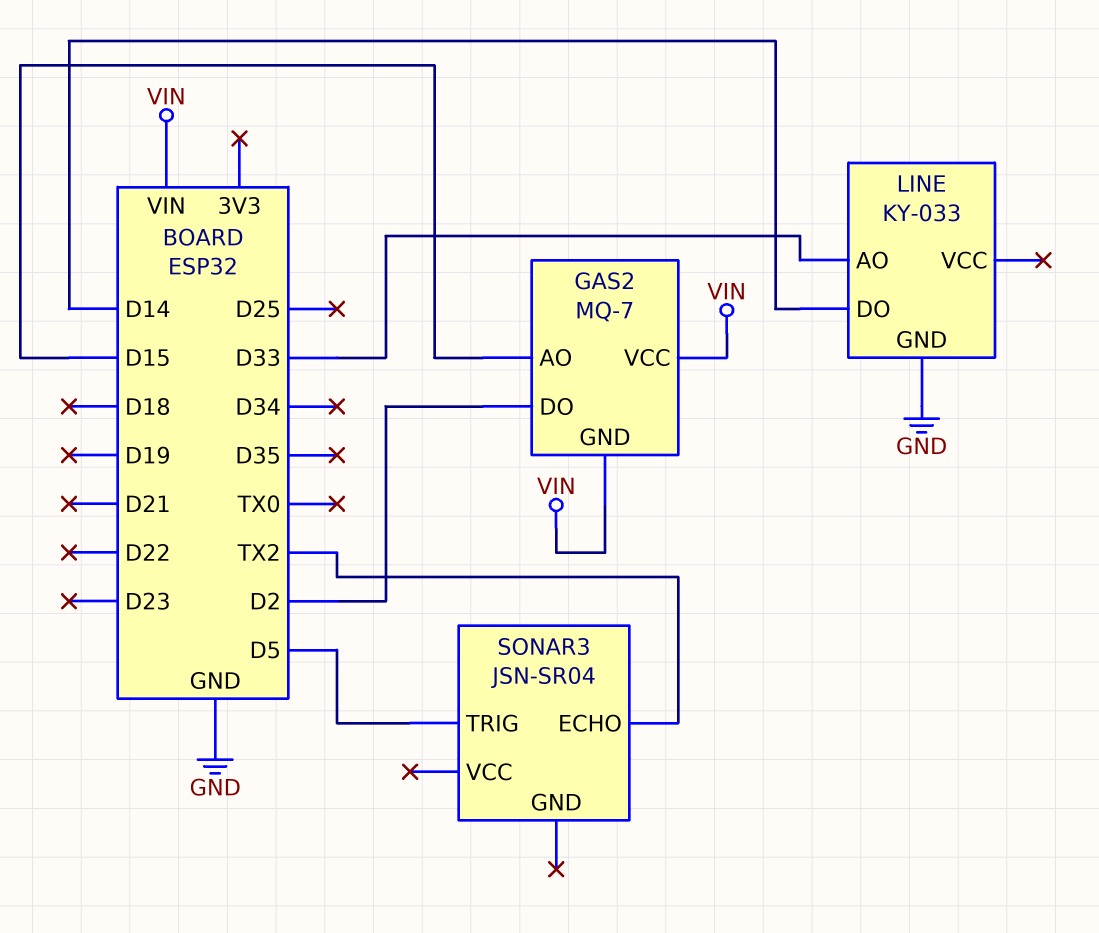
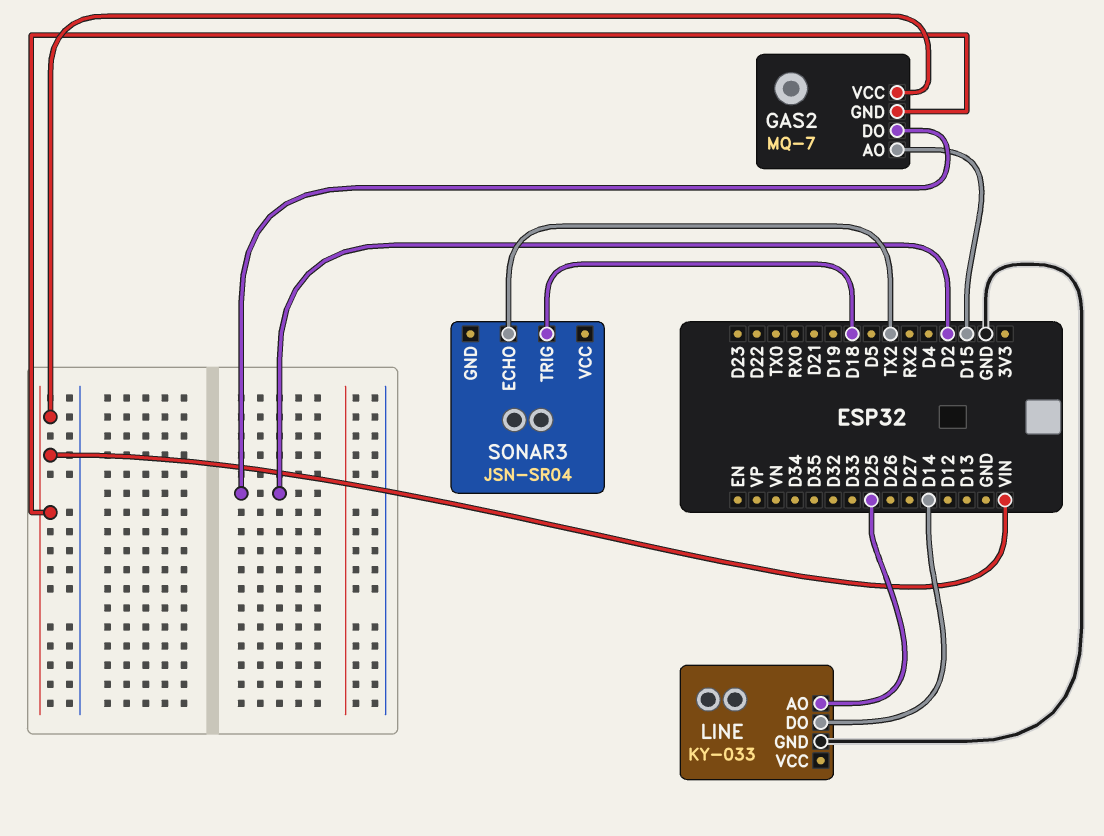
LINE pin AO: D33 -> D25
SONAR3 pin TRIG: D5 -> D18

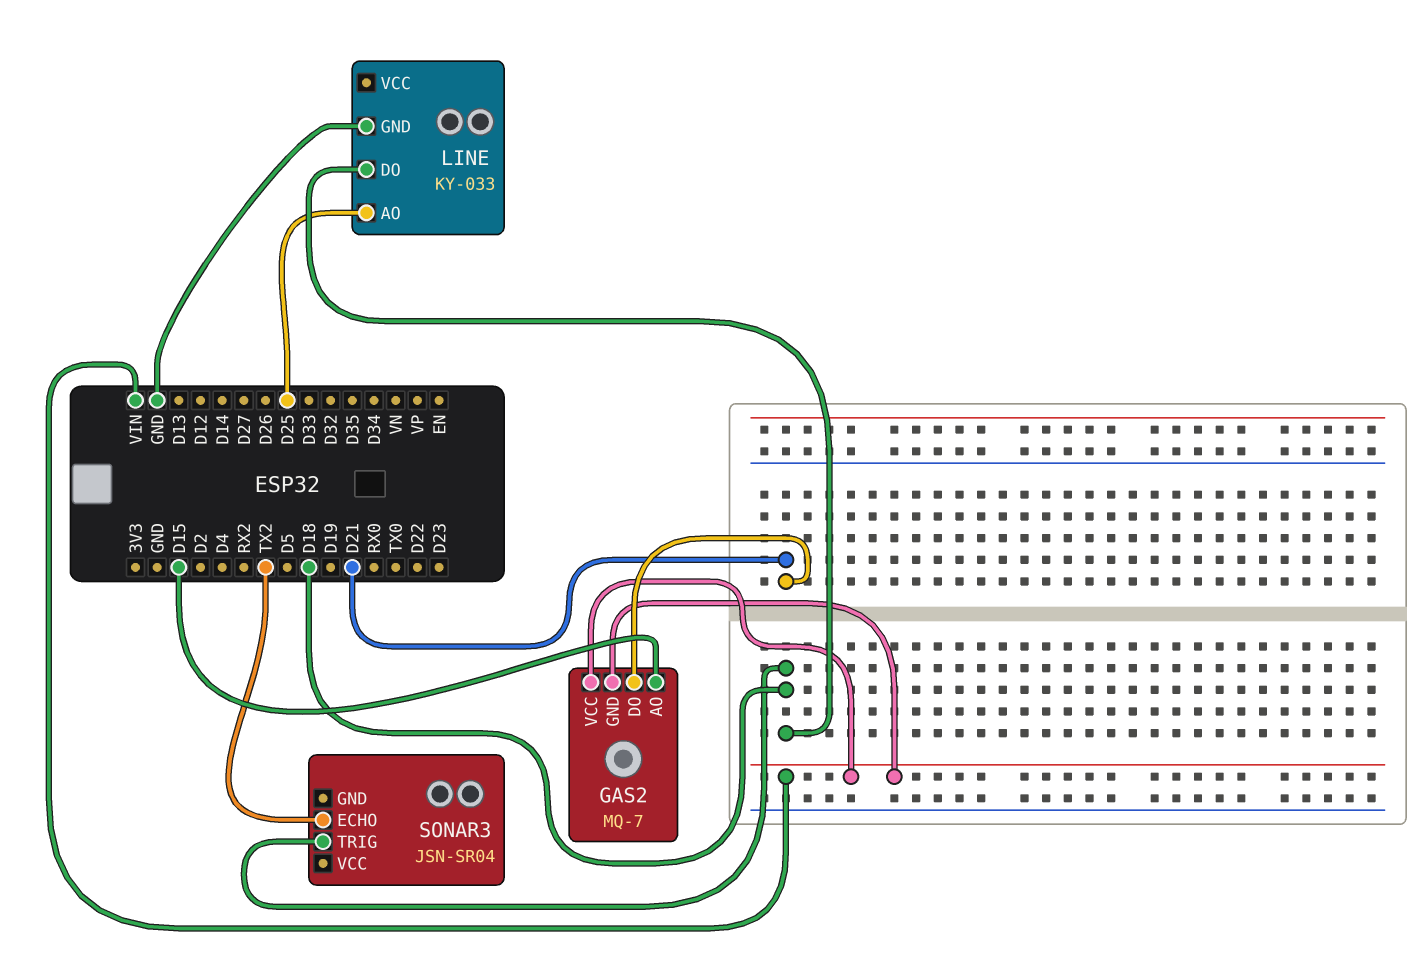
GAS2 pin DO: D2 -> D21
LINE pin DO: D14 -> D18

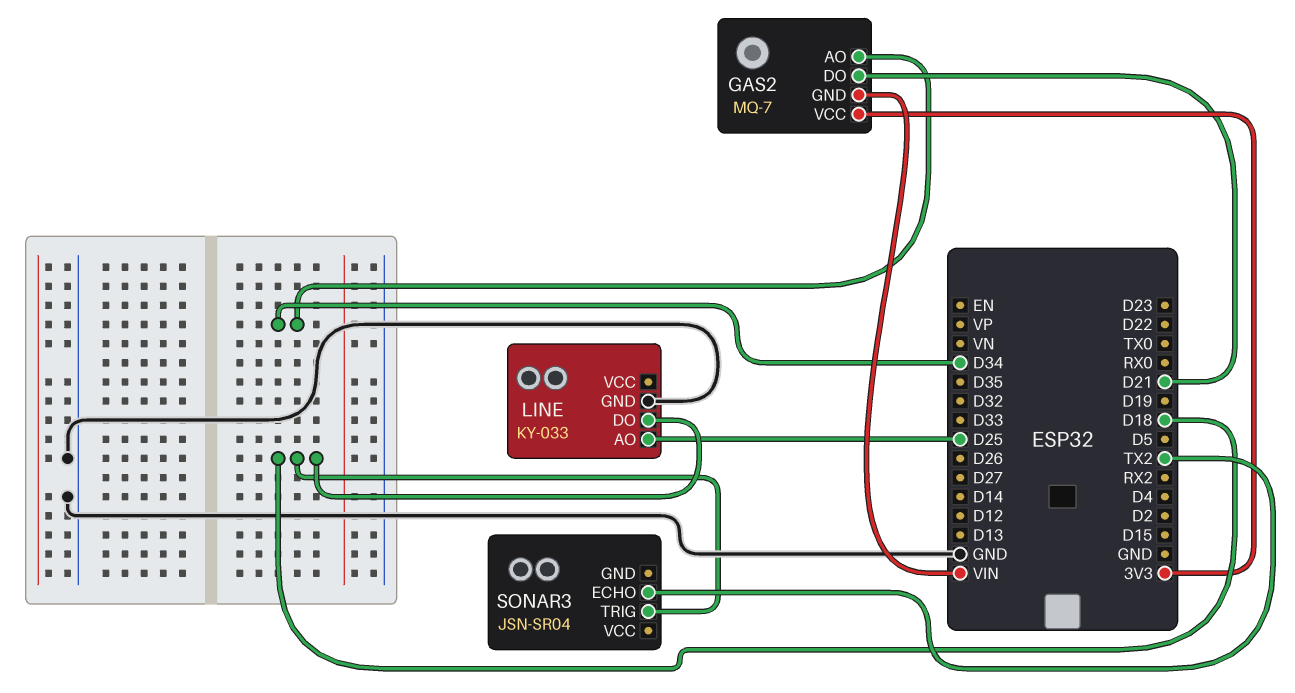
GAS2 pin AO: D15 -> D34
GAS2 pin VCC: VIN -> 3V3

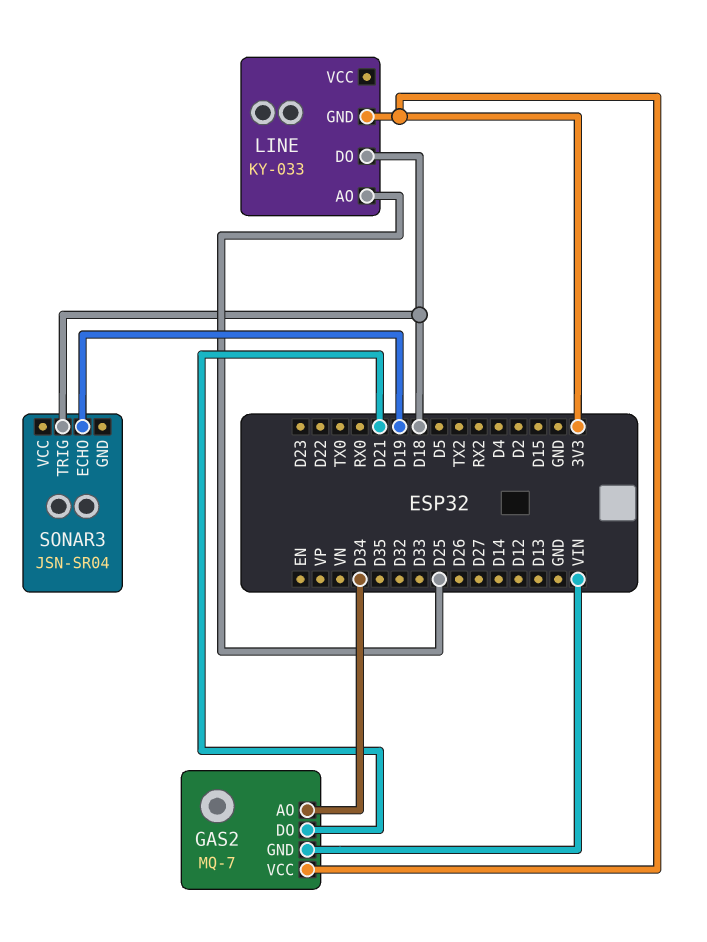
LINE pin GND: GND -> 3V3
SONAR3 pin ECHO: TX2 -> D19

